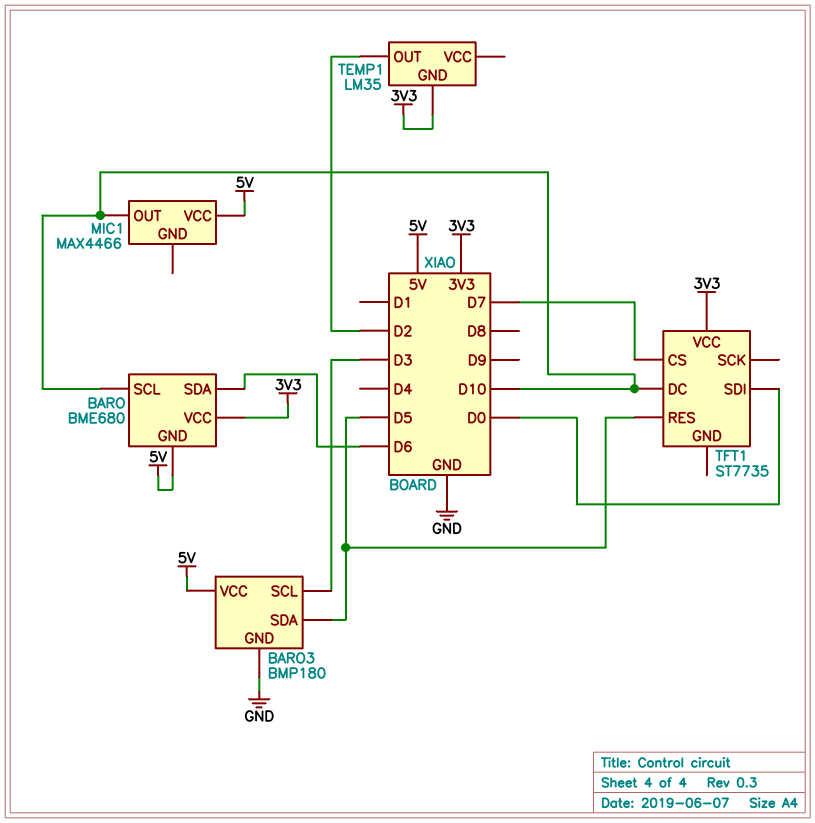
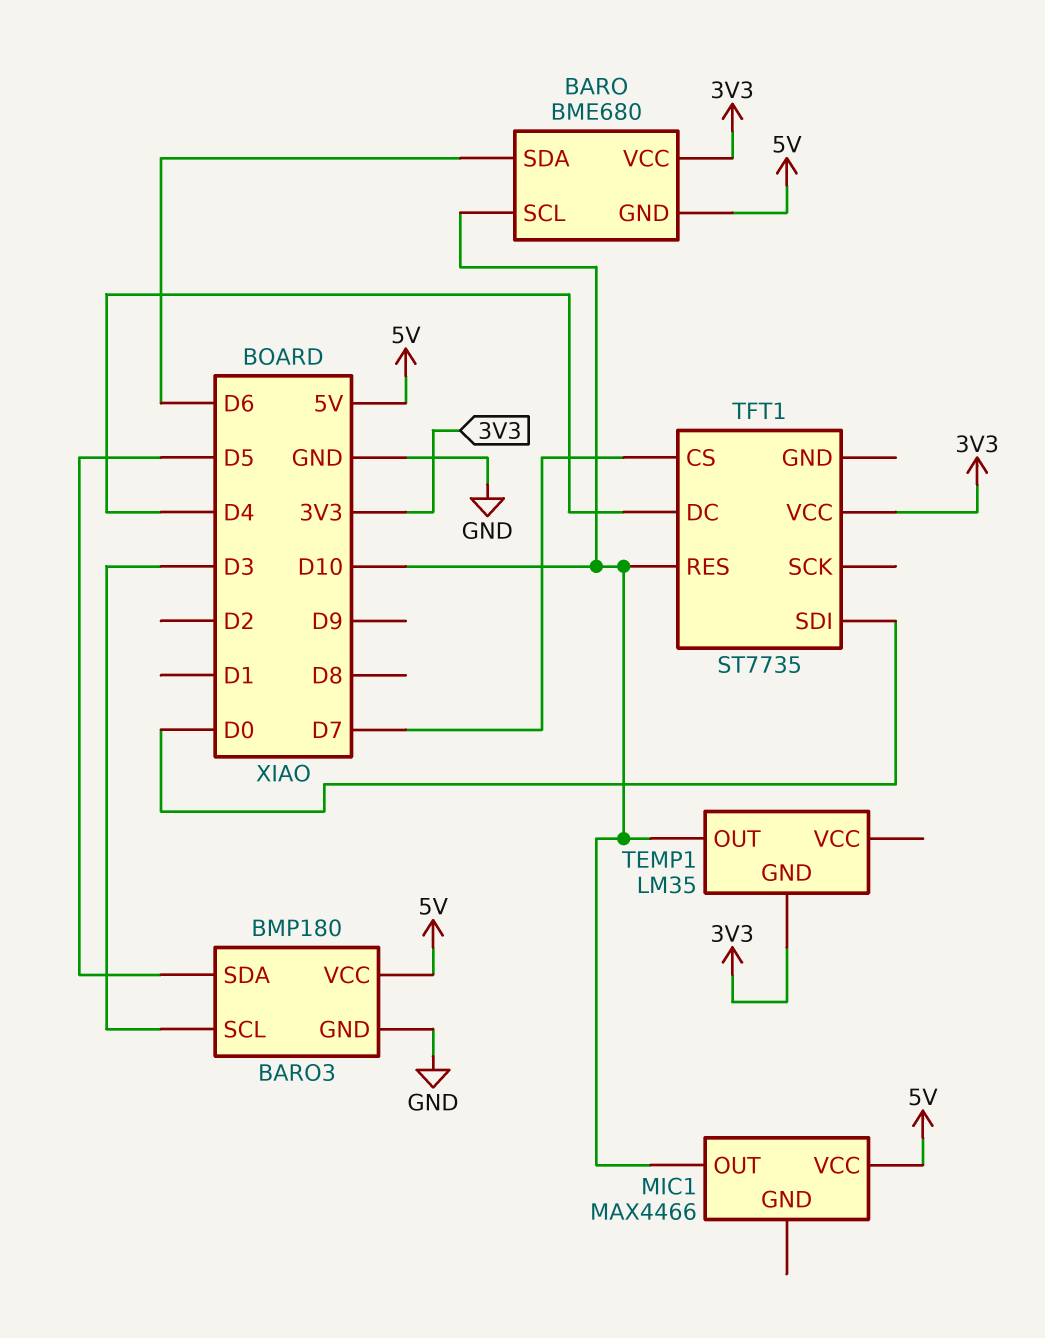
TEMP1 pin OUT: D2 -> D10
TFT1 pin DC: D10 -> D4
TFT1 pin RES: D5 -> D10

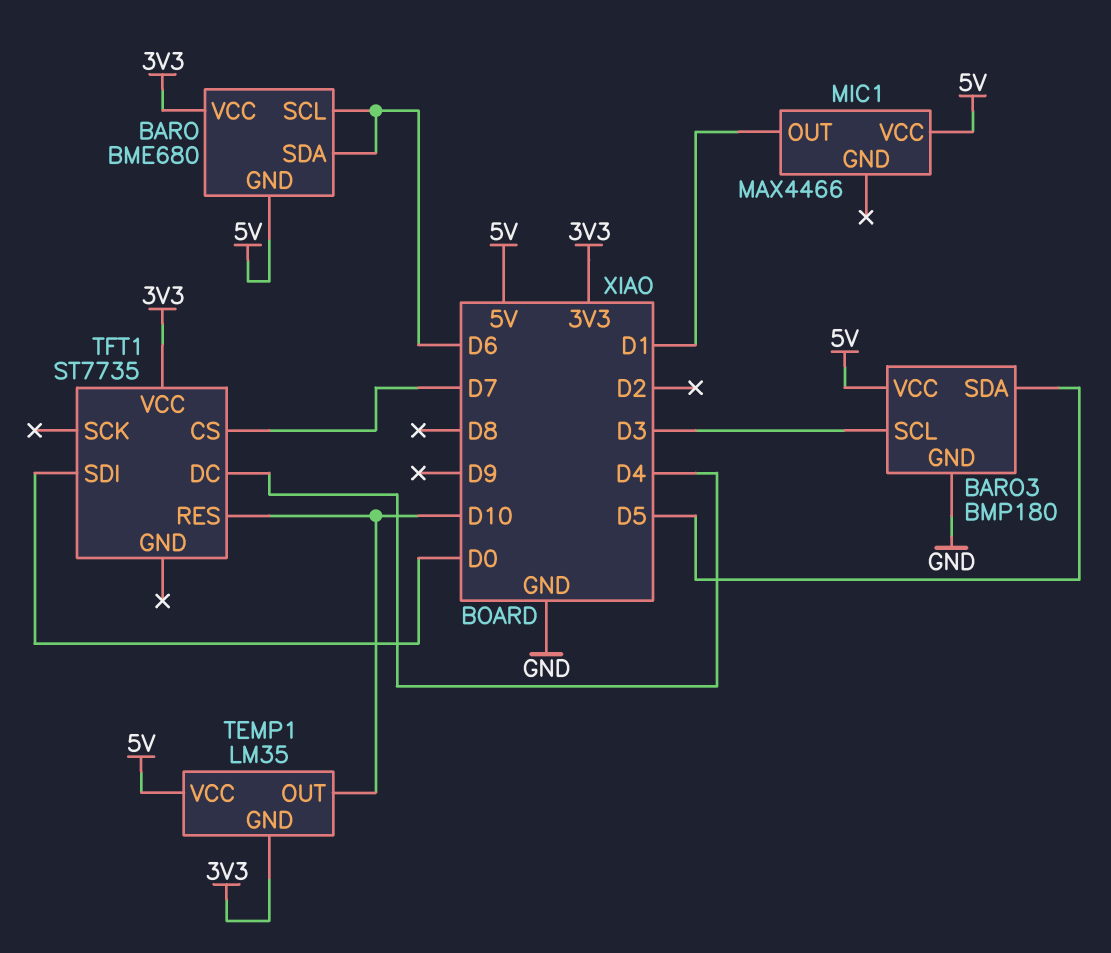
BARO pin SCL: D10 -> D6
MIC1 pin OUT: D10 -> D1
TEMP1 pin VCC: none -> 5V

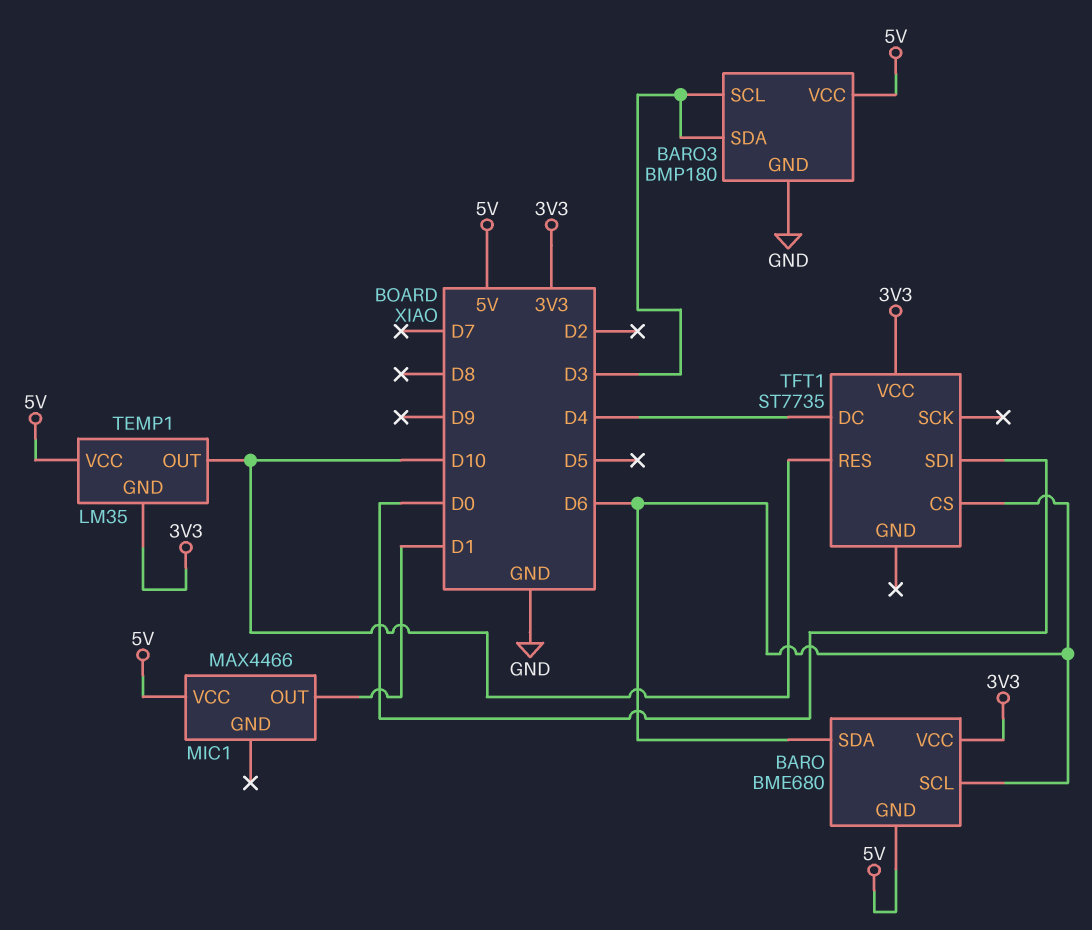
BARO3 pin SDA: D5 -> D3
TFT1 pin CS: D7 -> D6

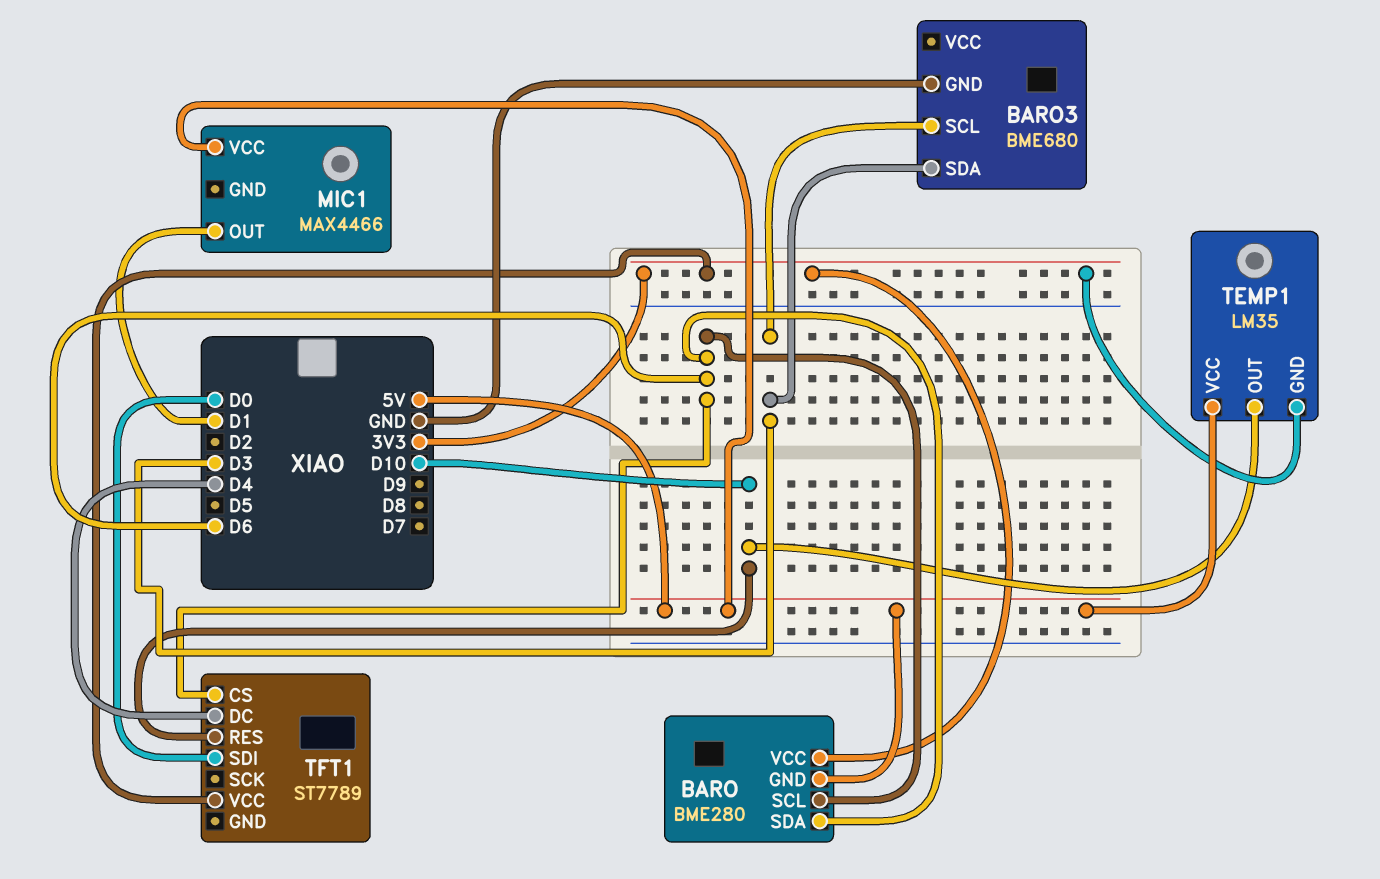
BARO: BME680 -> BME280
BARO3: BMP180 -> BME680
BARO3 pin VCC: 5V -> none
TFT1: ST7735 -> ST7789

